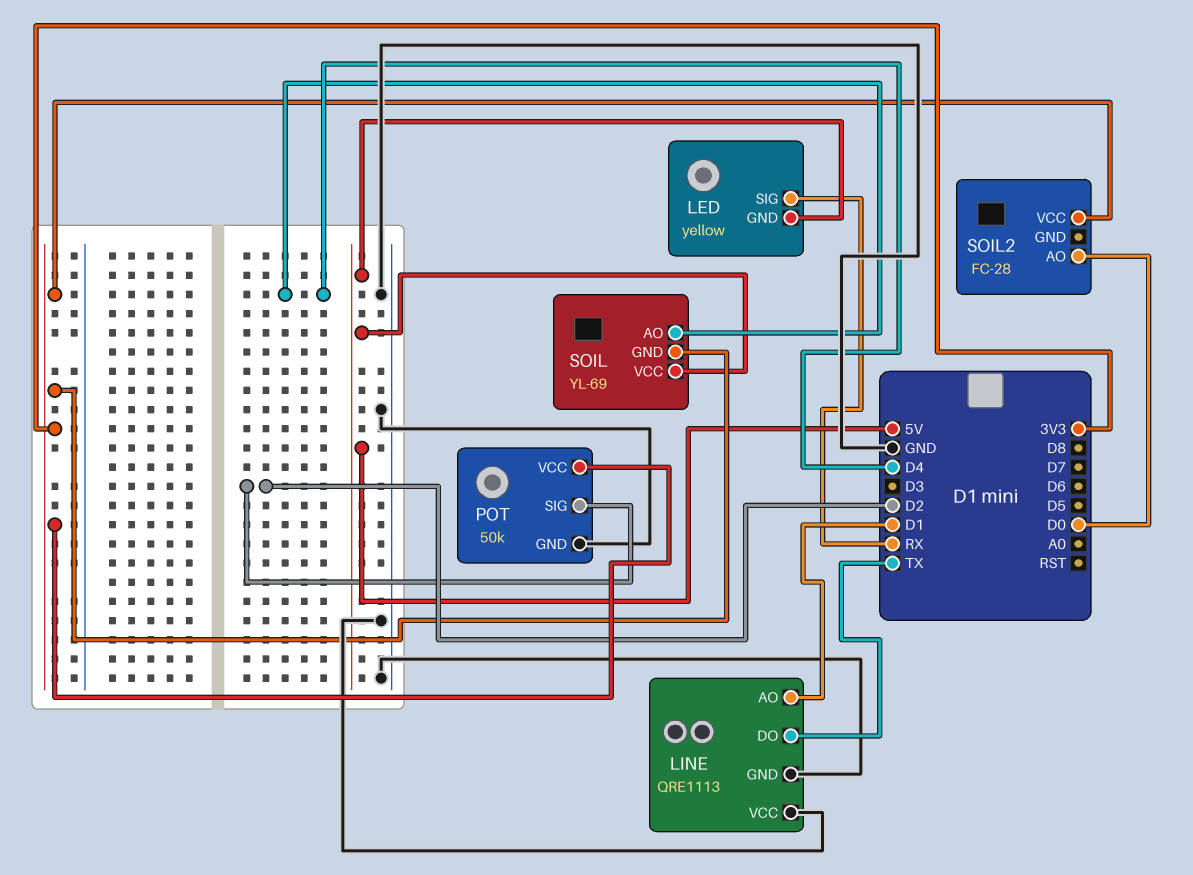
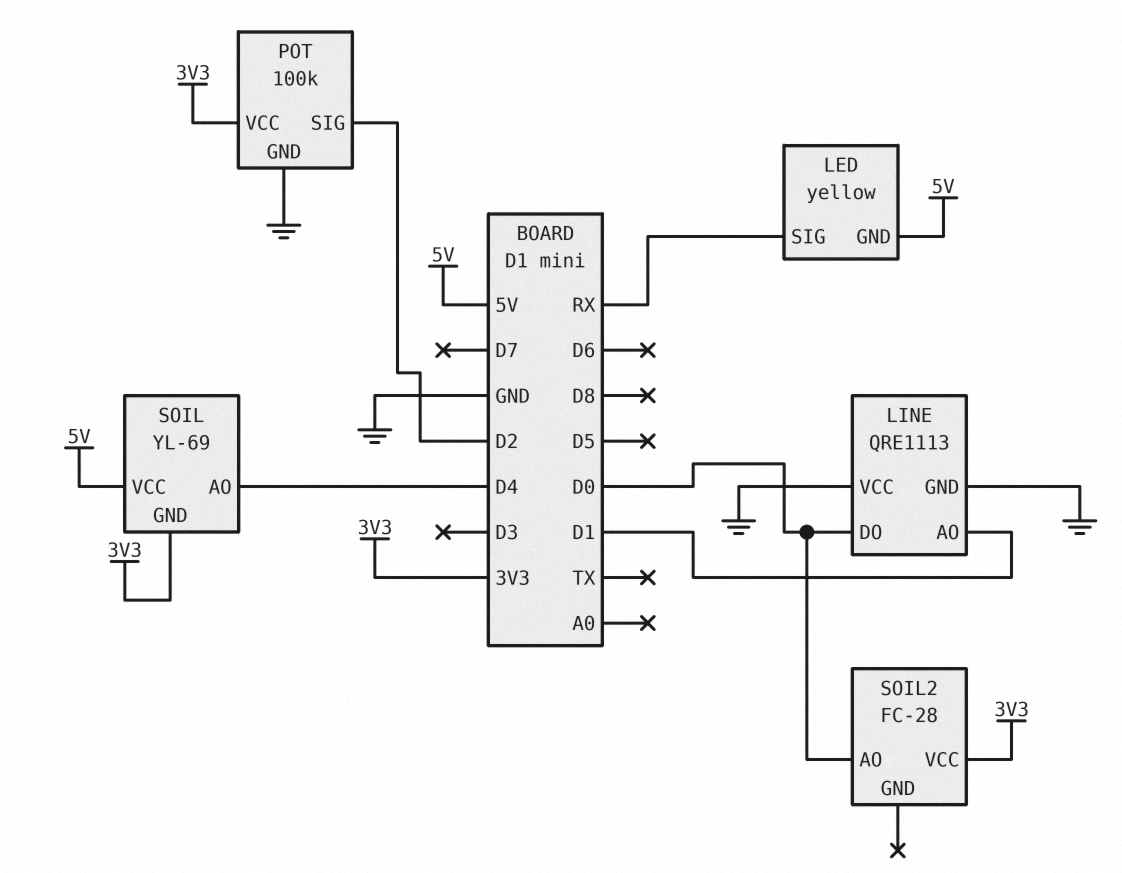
LINE pin DO: TX -> D0
POT: 50k -> 100k

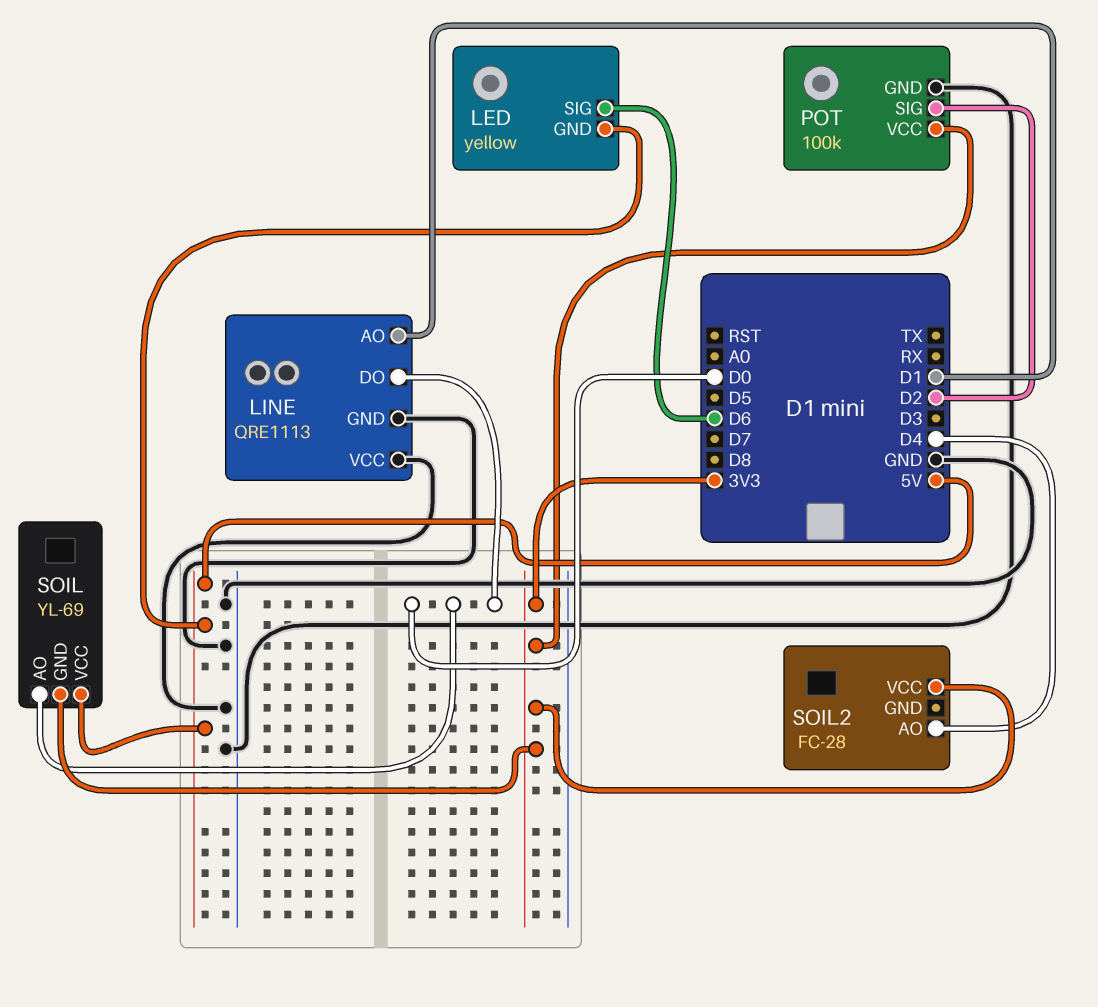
LED pin SIG: RX -> D6
SOIL pin AO: D4 -> D0
SOIL2 pin AO: D0 -> D4

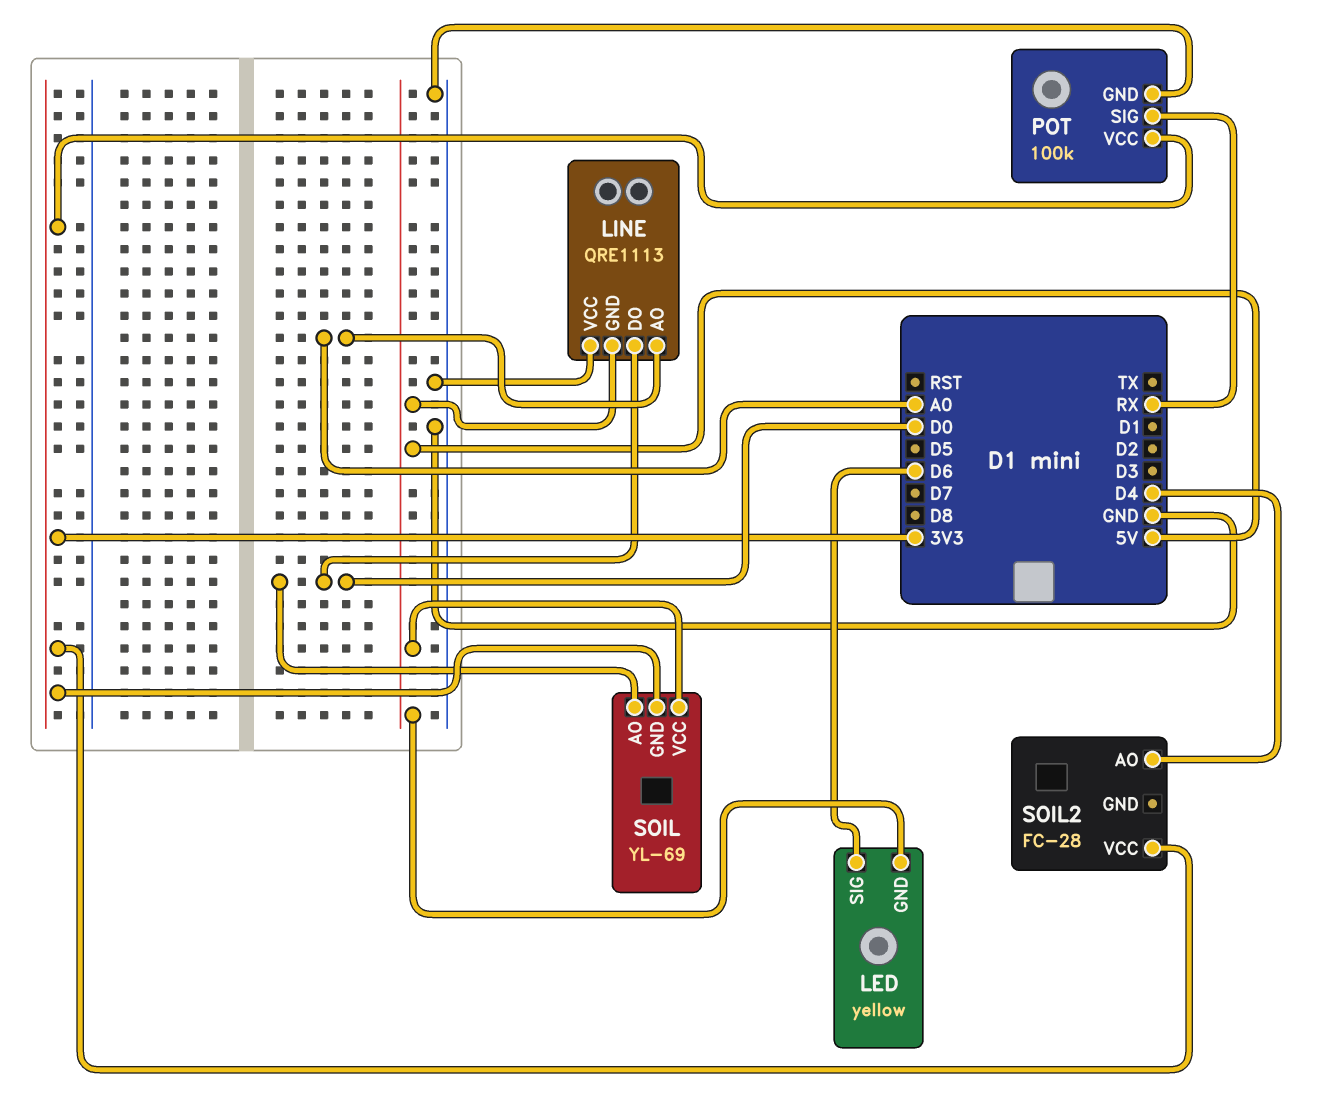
LINE pin AO: D1 -> A0
LINE pin GND: GND -> 5V
POT pin SIG: D2 -> RX

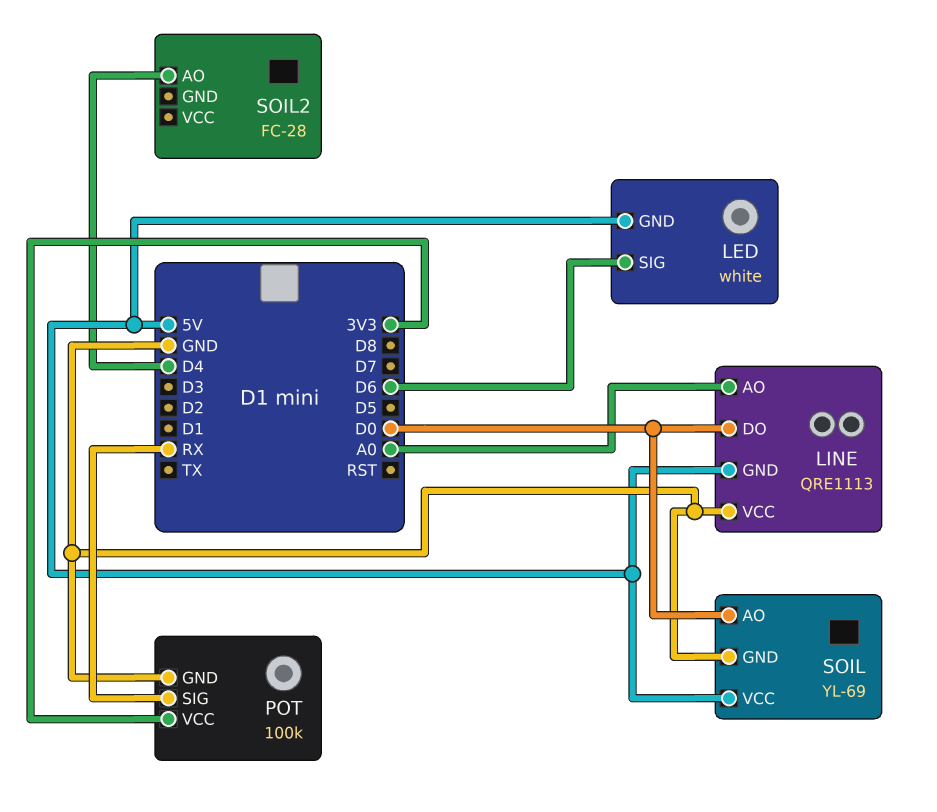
LED: yellow -> white
SOIL pin GND: 3V3 -> GND
SOIL2 pin VCC: 3V3 -> none

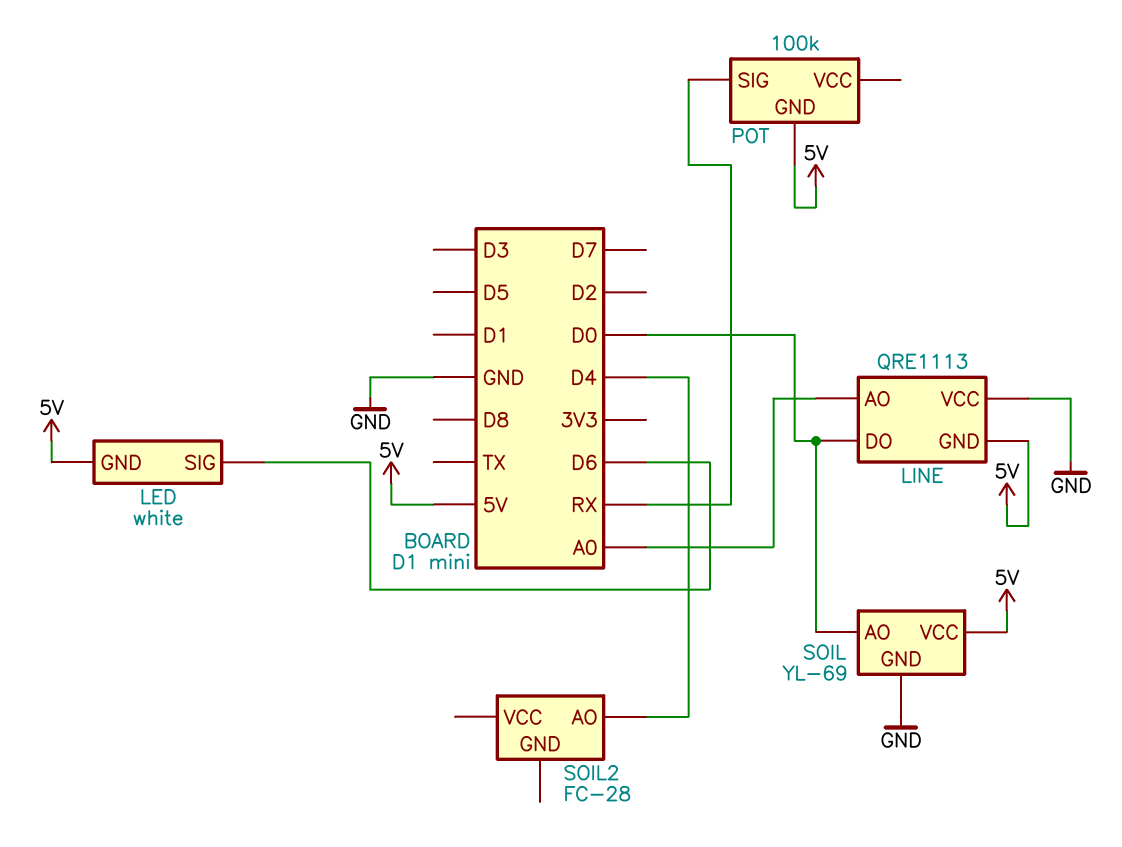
POT pin GND: GND -> 5V
POT pin VCC: 3V3 -> none

